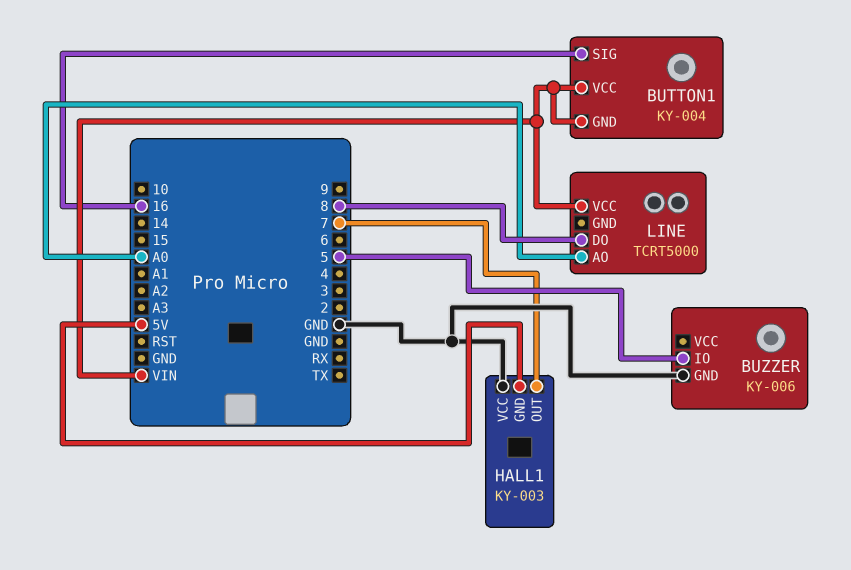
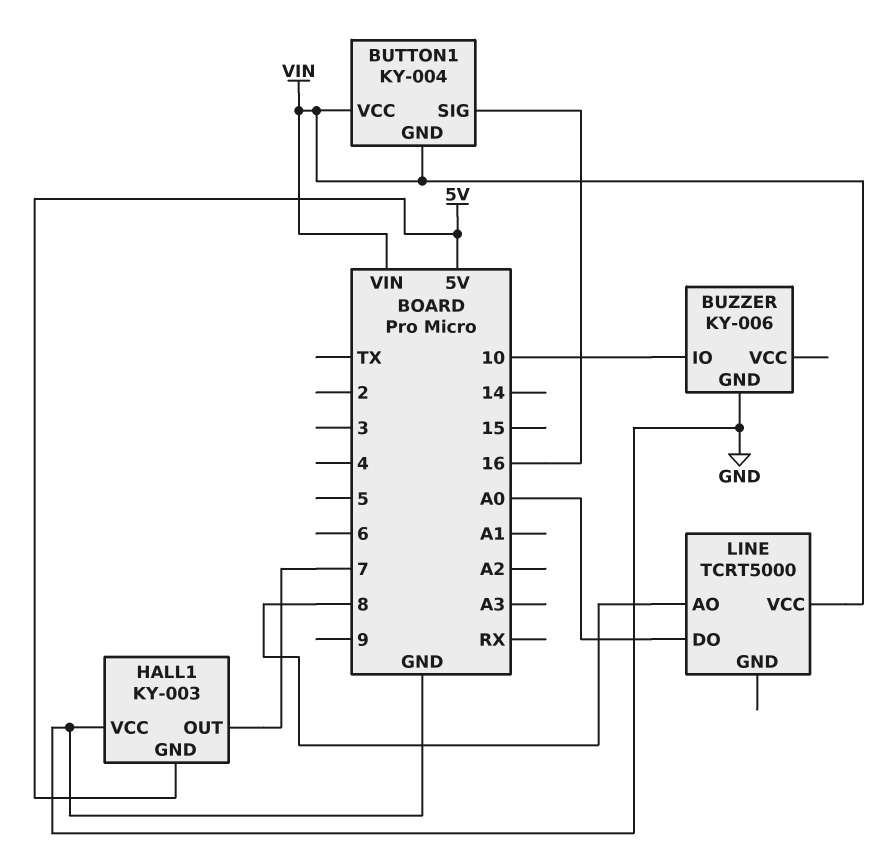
BUZZER pin IO: 5 -> 10
LINE pin AO: A0 -> 8
LINE pin DO: 8 -> A0

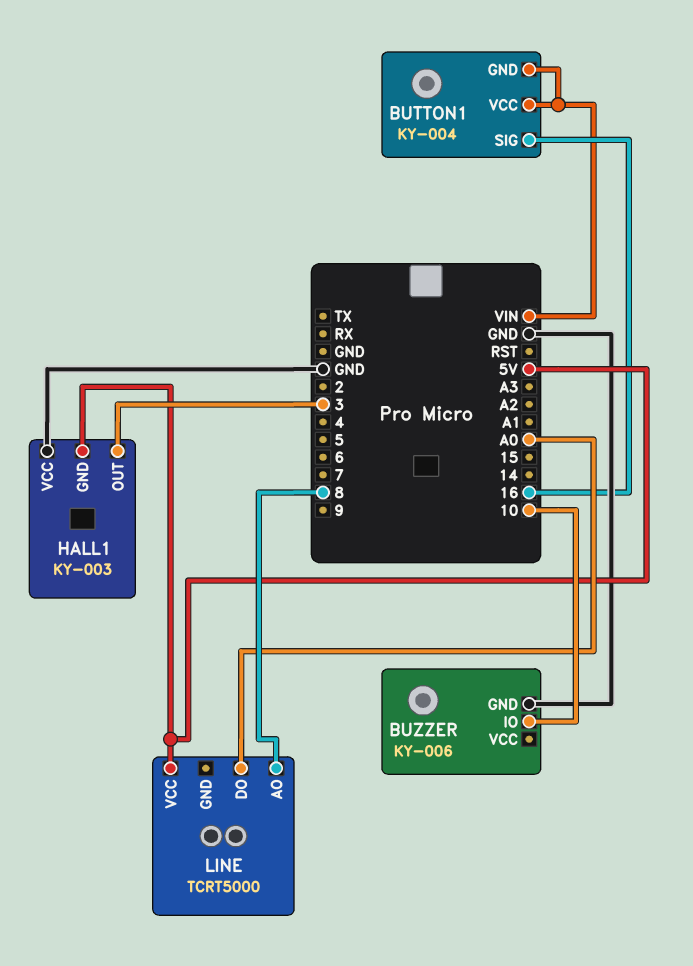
HALL1 pin OUT: 7 -> 3
LINE pin VCC: VIN -> 5V

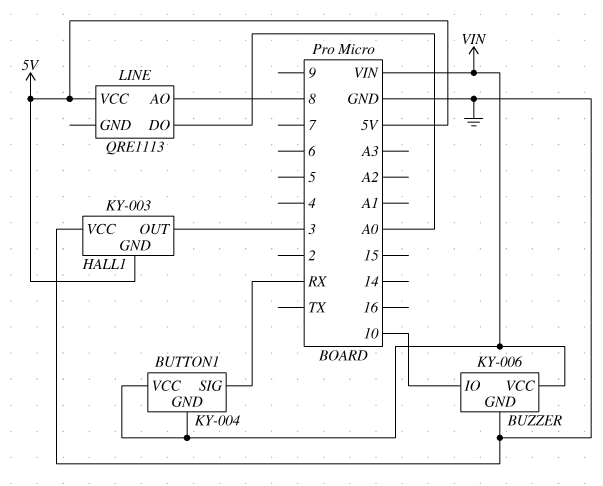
BUTTON1 pin SIG: 16 -> RX
BUZZER pin VCC: none -> VIN
LINE: TCRT5000 -> QRE1113

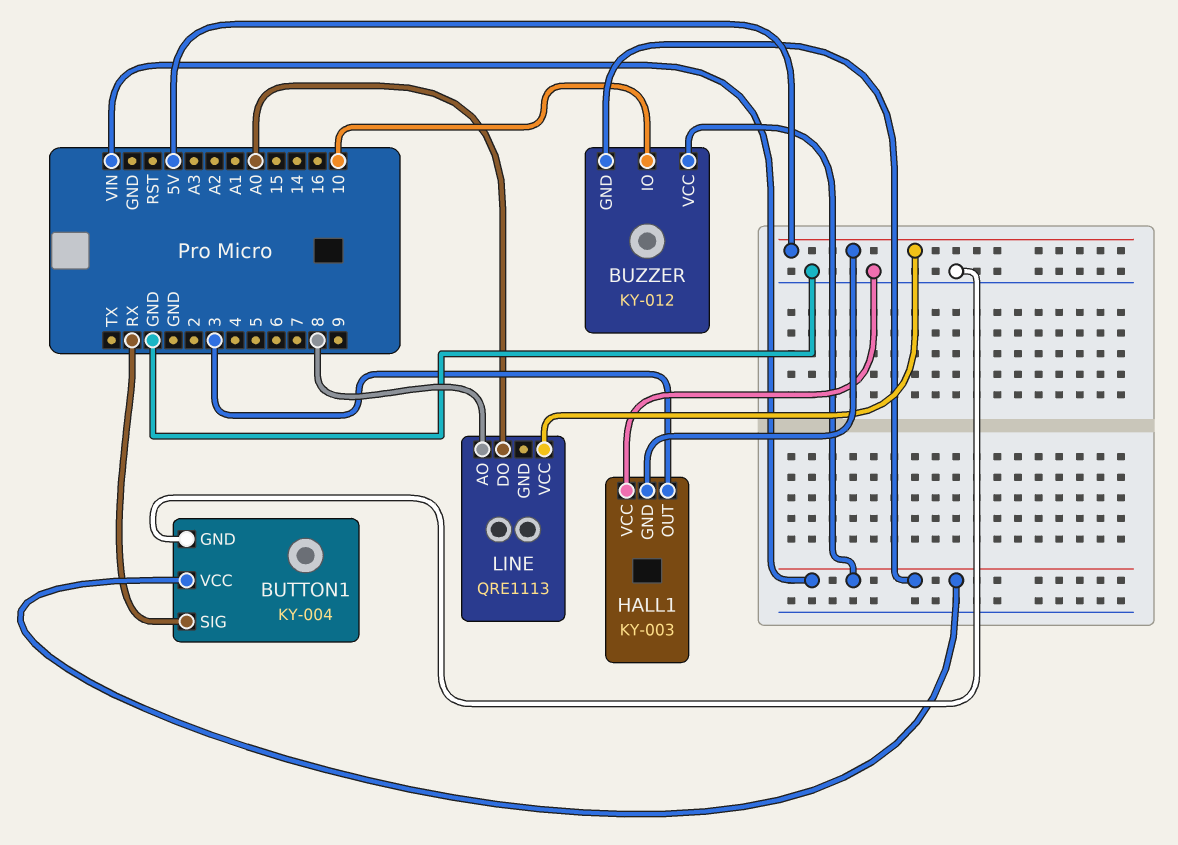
BUTTON1 pin GND: VIN -> GND
BUZZER: KY-006 -> KY-012
BUZZER pin GND: GND -> VIN

